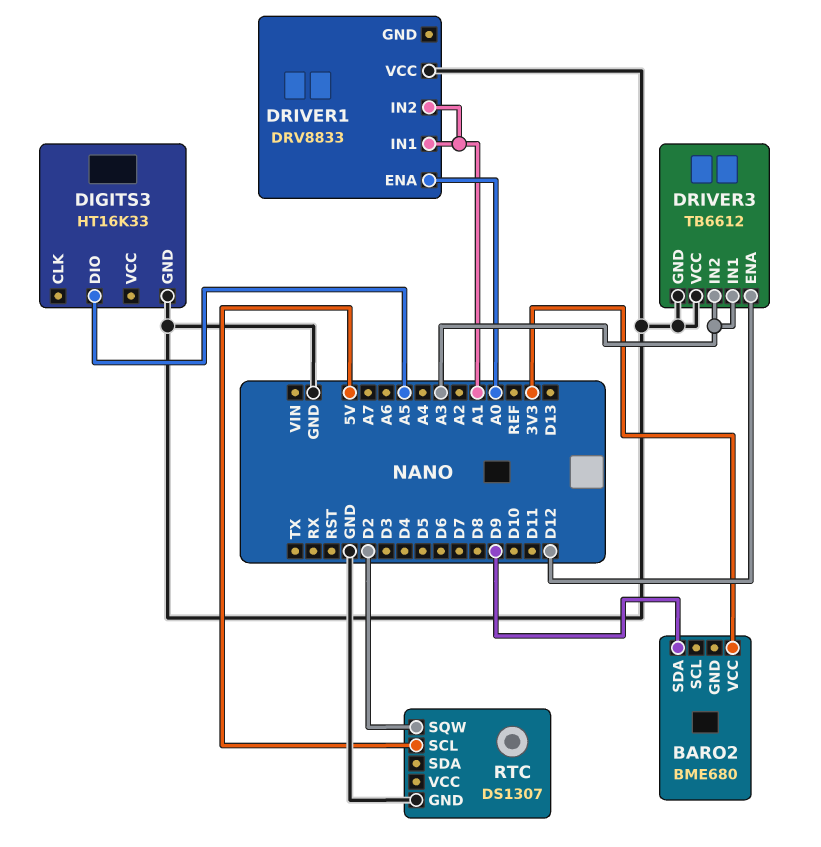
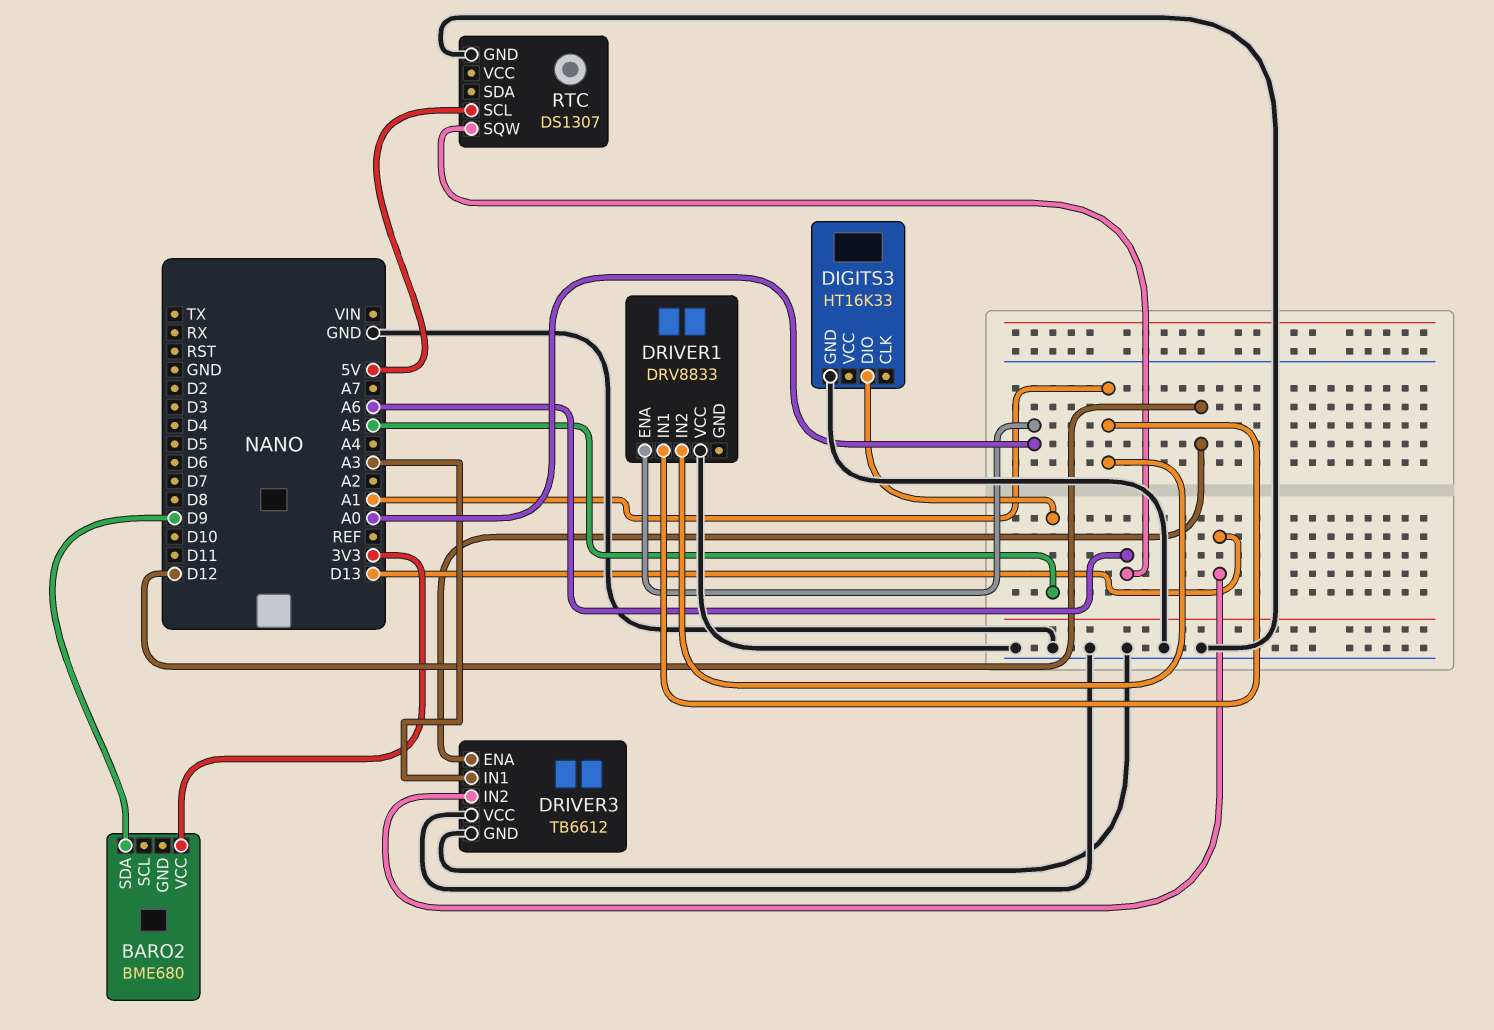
DRIVER3 pin IN2: A3 -> D13
RTC pin SQW: D2 -> A6

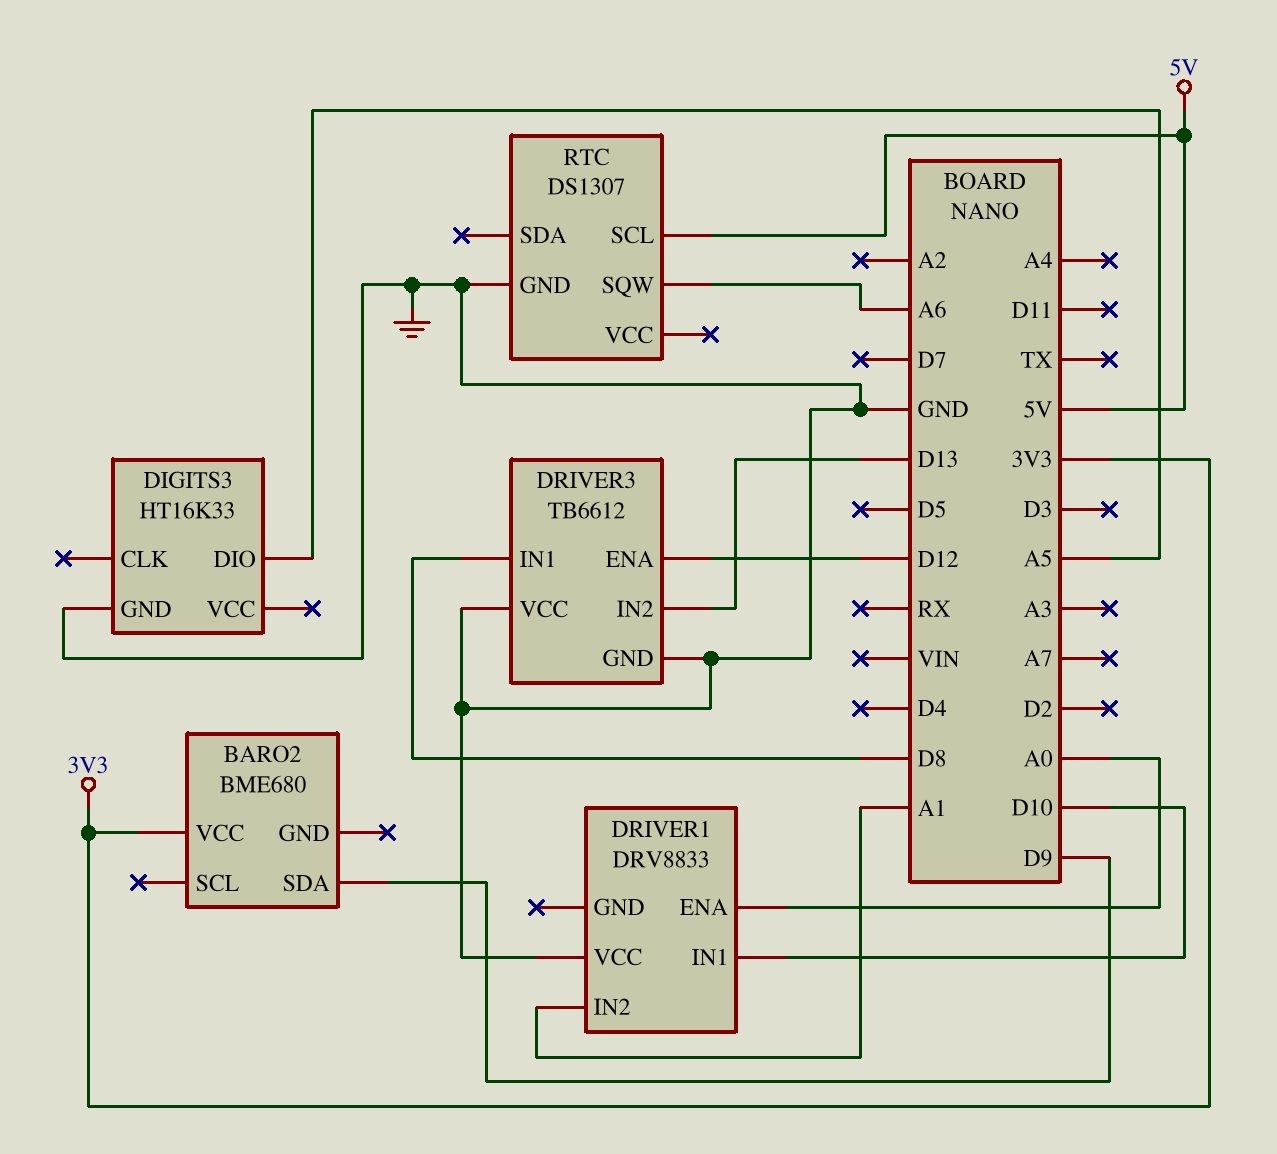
DRIVER1 pin IN1: A1 -> D10
DRIVER3 pin IN1: A3 -> D8

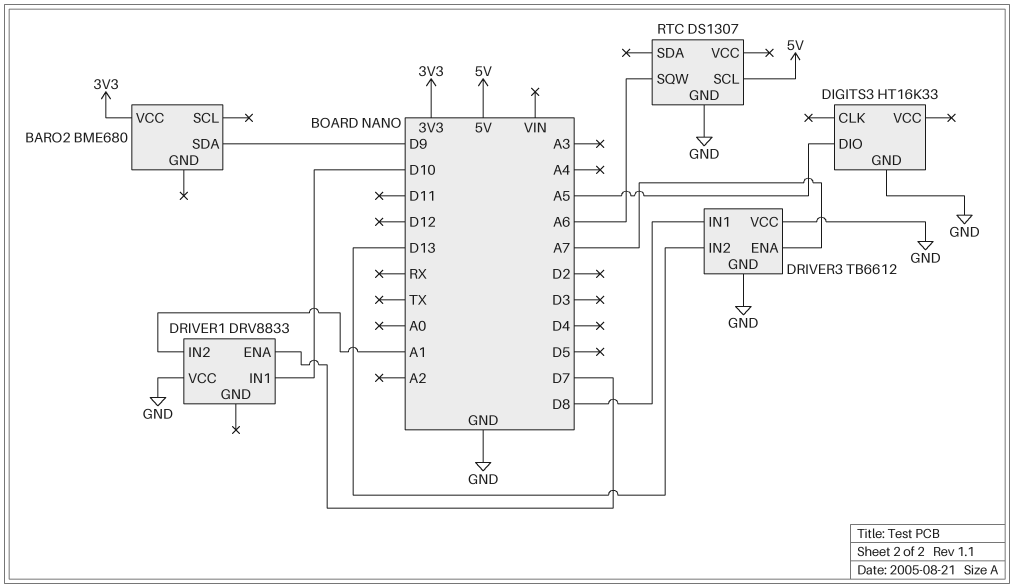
DRIVER1 pin ENA: A0 -> D7
DRIVER3 pin ENA: D12 -> A7

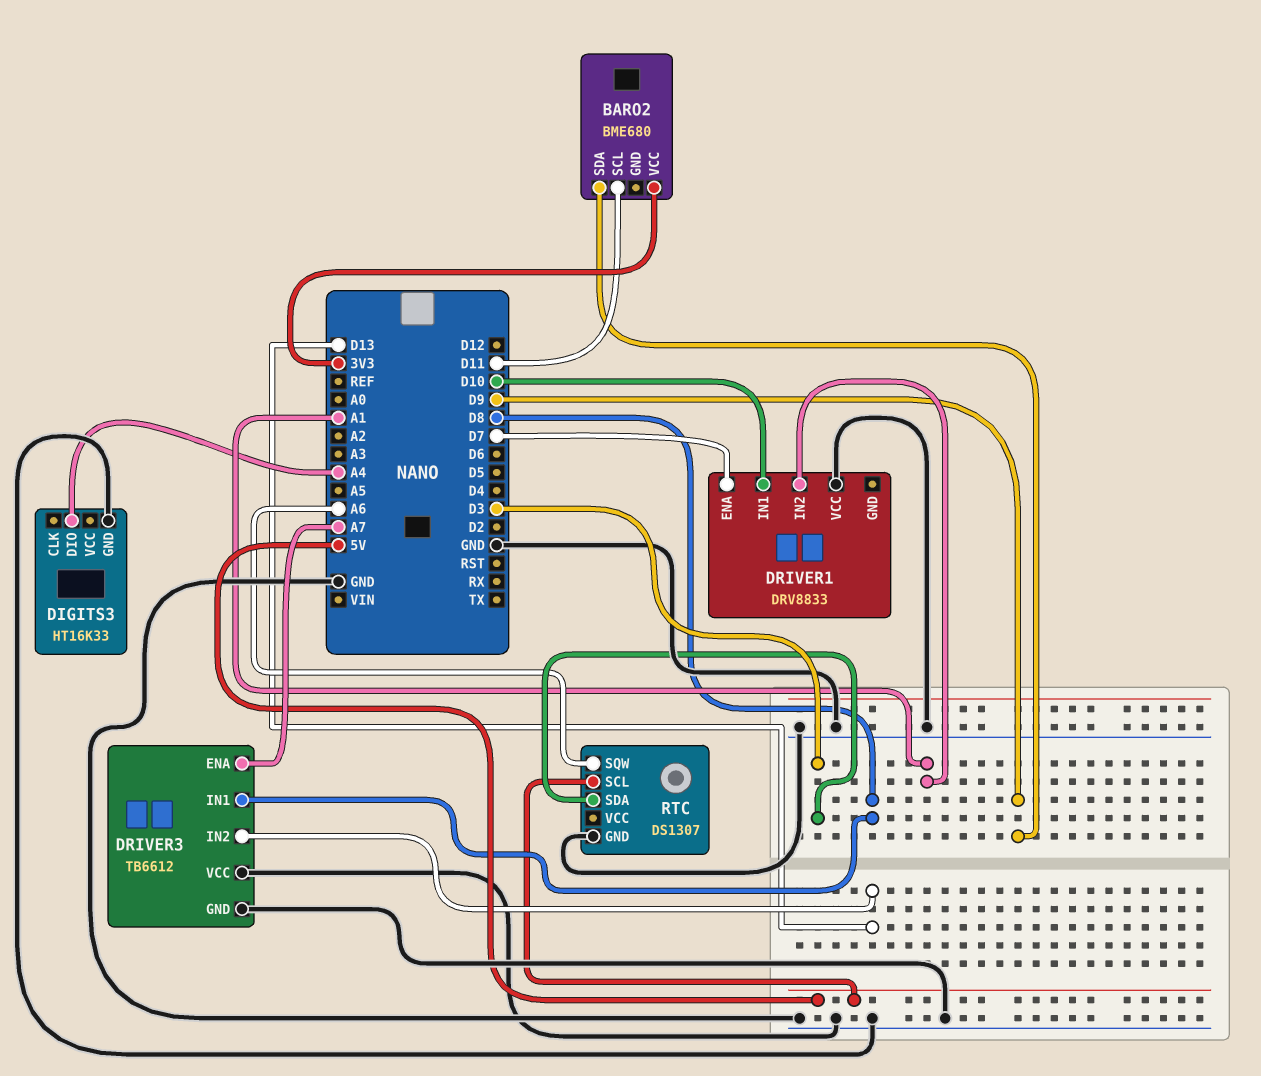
BARO2 pin SCL: none -> D11
DIGITS3 pin DIO: A5 -> A4
RTC pin SDA: none -> D3

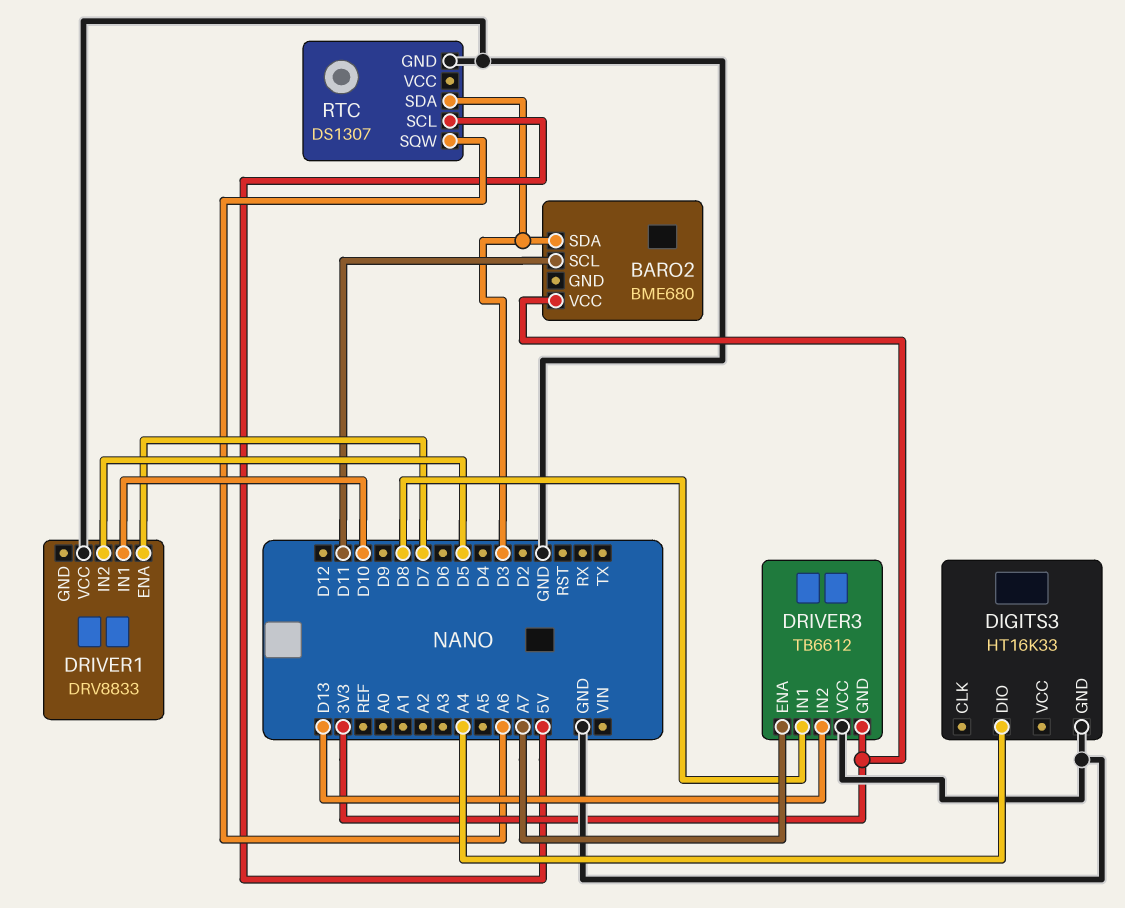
BARO2 pin SDA: D9 -> D3
DRIVER1 pin IN2: A1 -> D5
DRIVER3 pin GND: GND -> 3V3

